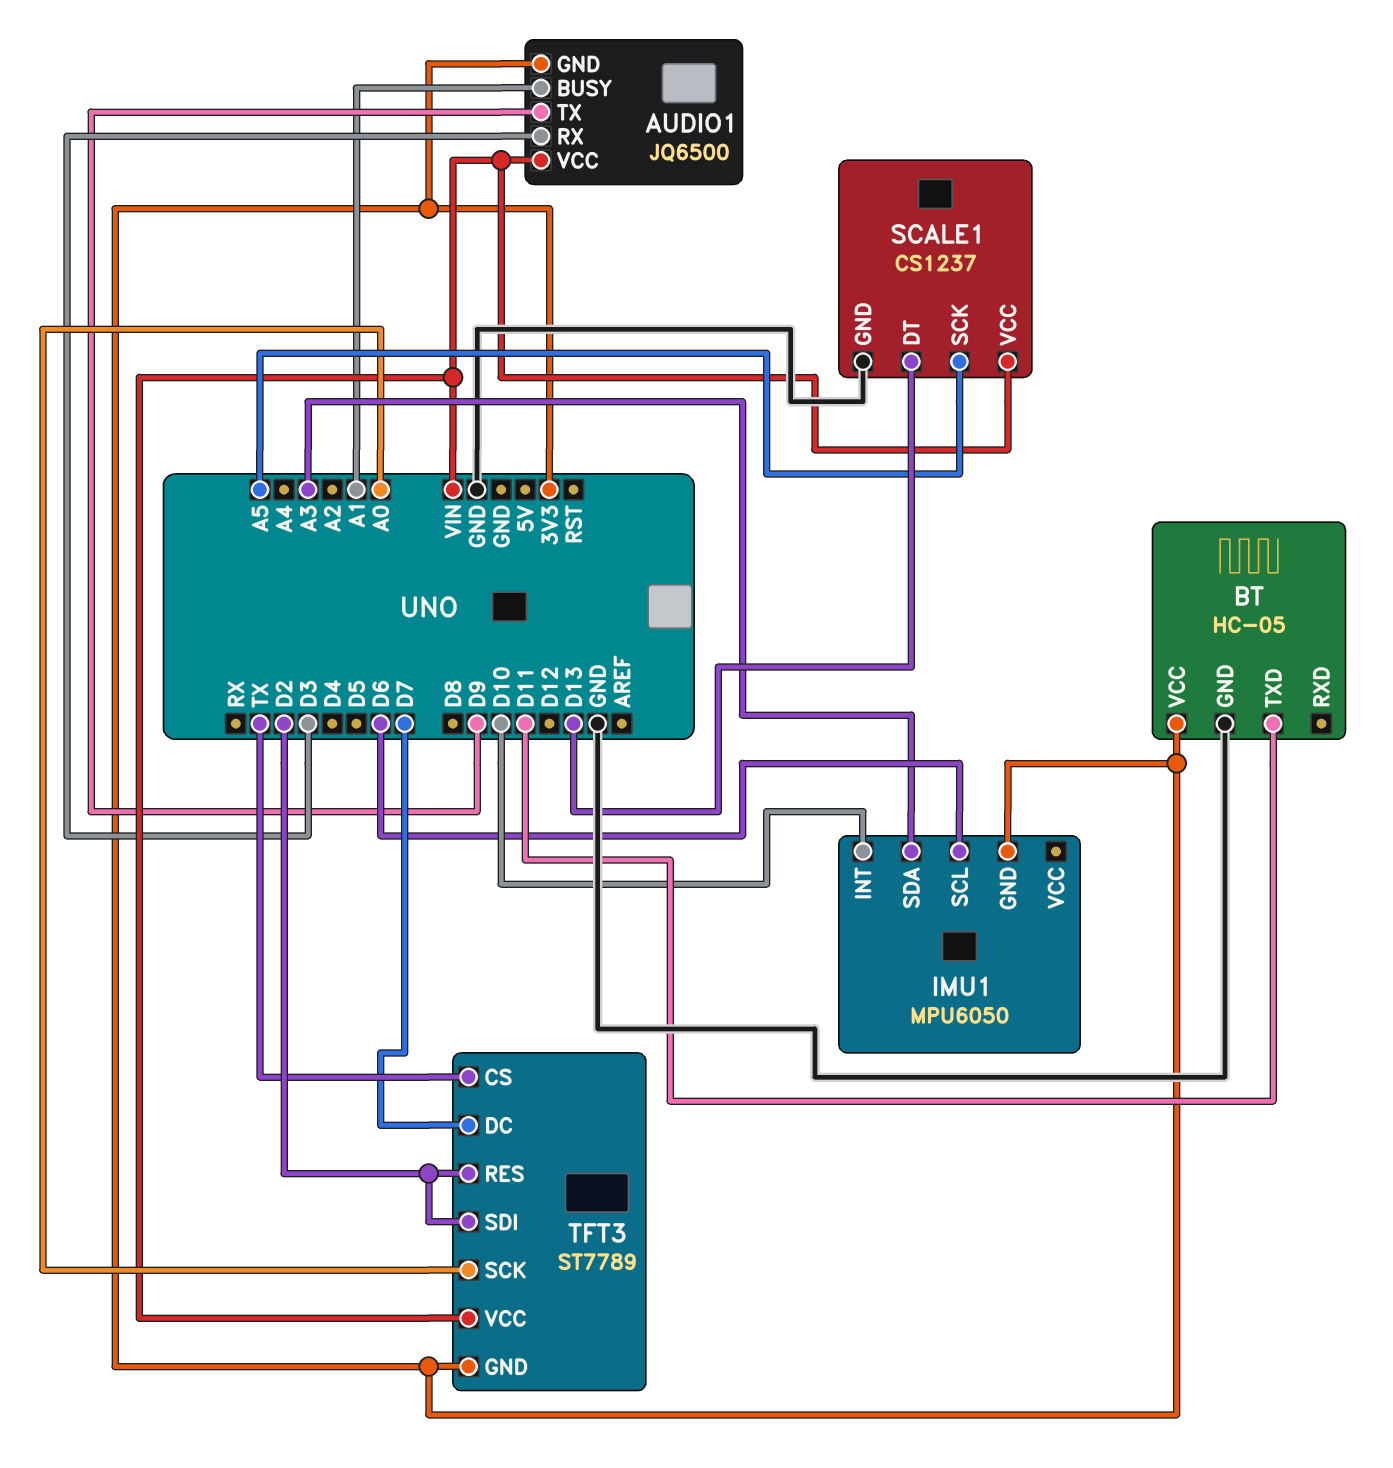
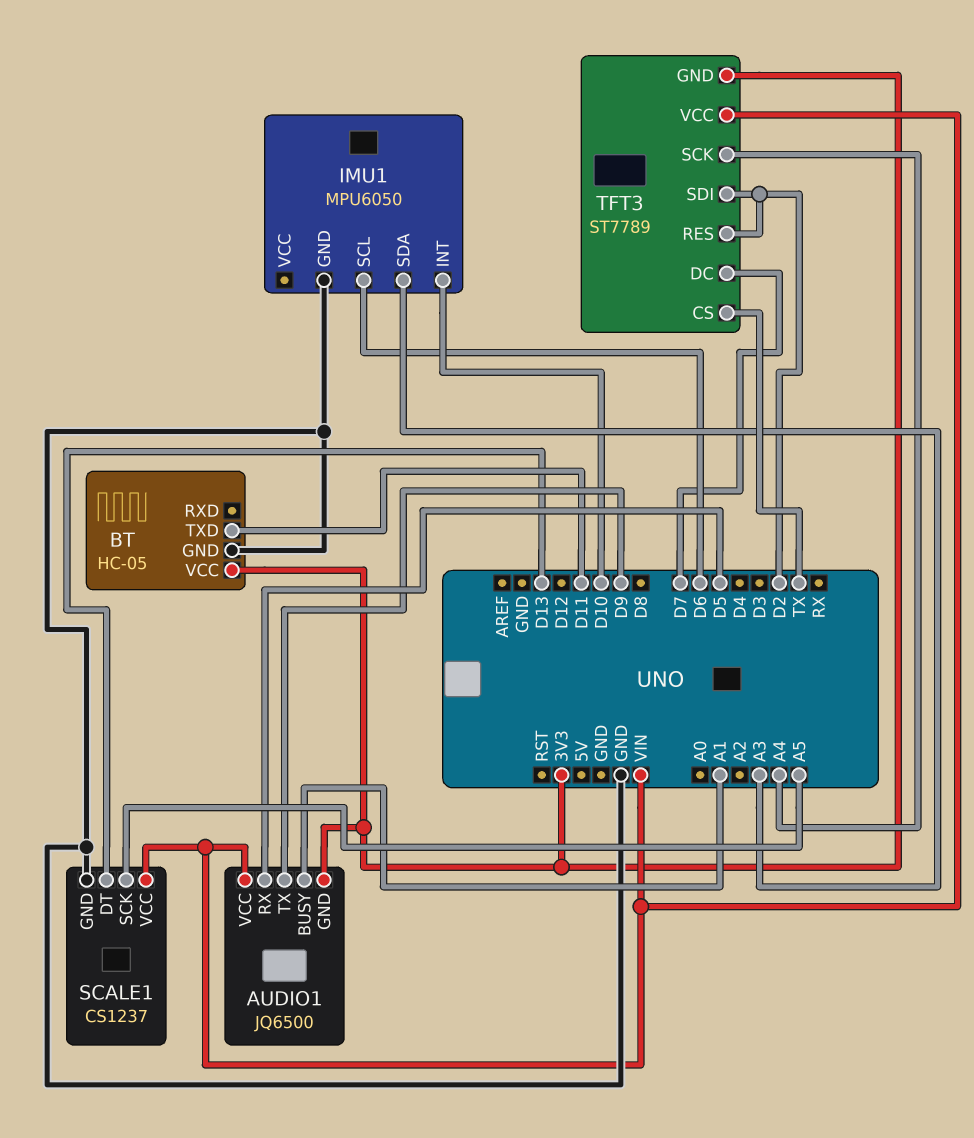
AUDIO1 pin RX: D3 -> D5
IMU1 pin GND: 3V3 -> GND
TFT3 pin SCK: A0 -> A4

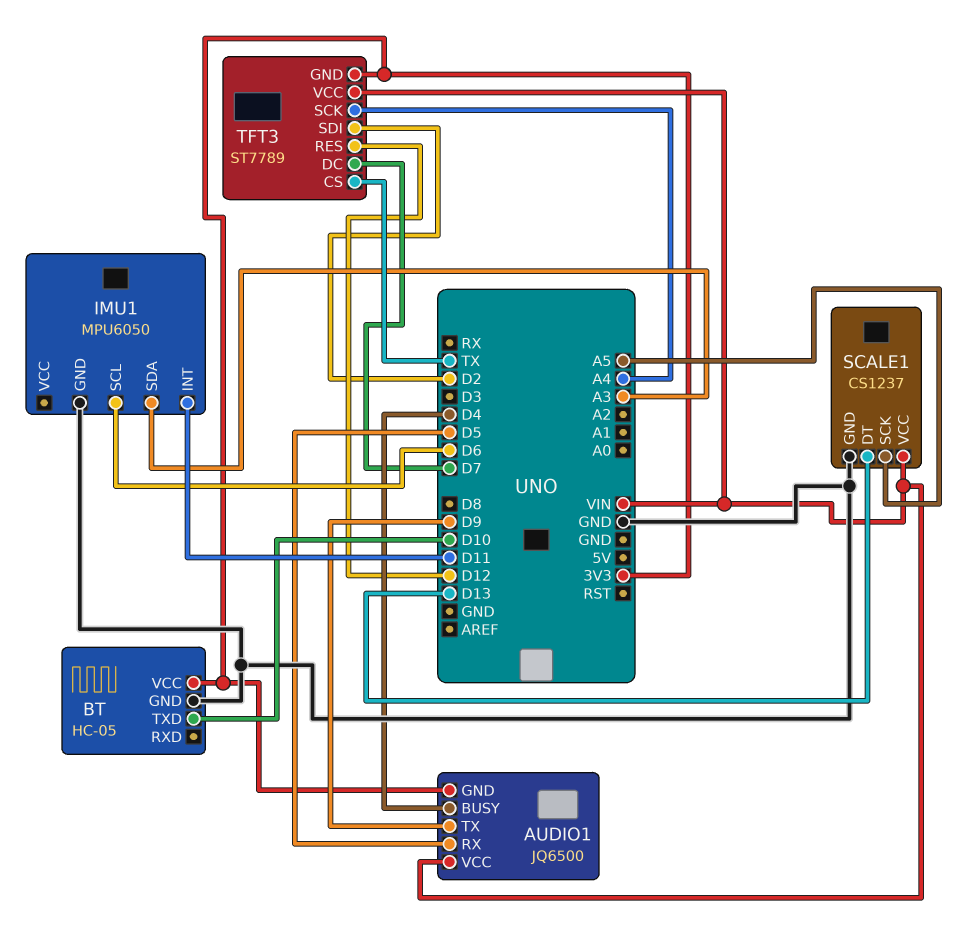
AUDIO1 pin BUSY: A1 -> D4
BT pin TXD: D11 -> D10
IMU1 pin INT: D10 -> D11
TFT3 pin RES: D2 -> D12

